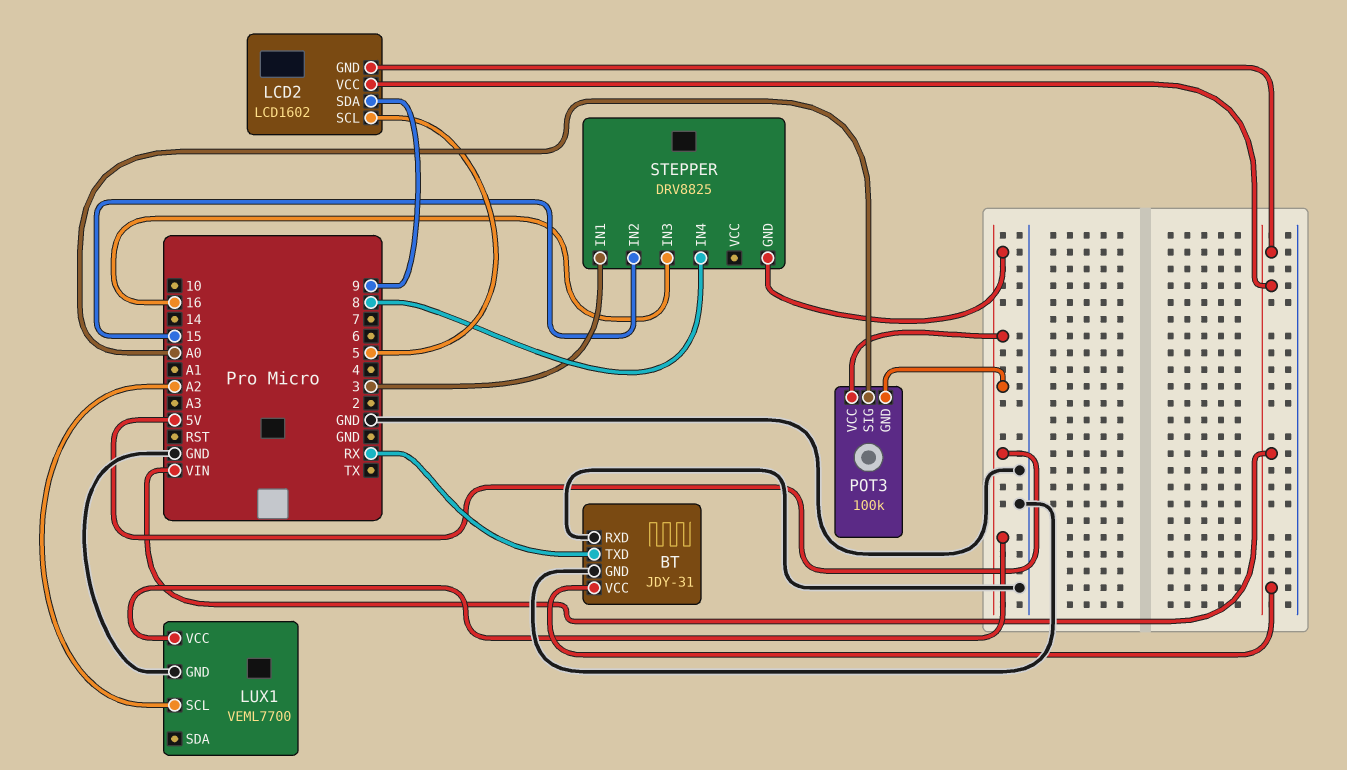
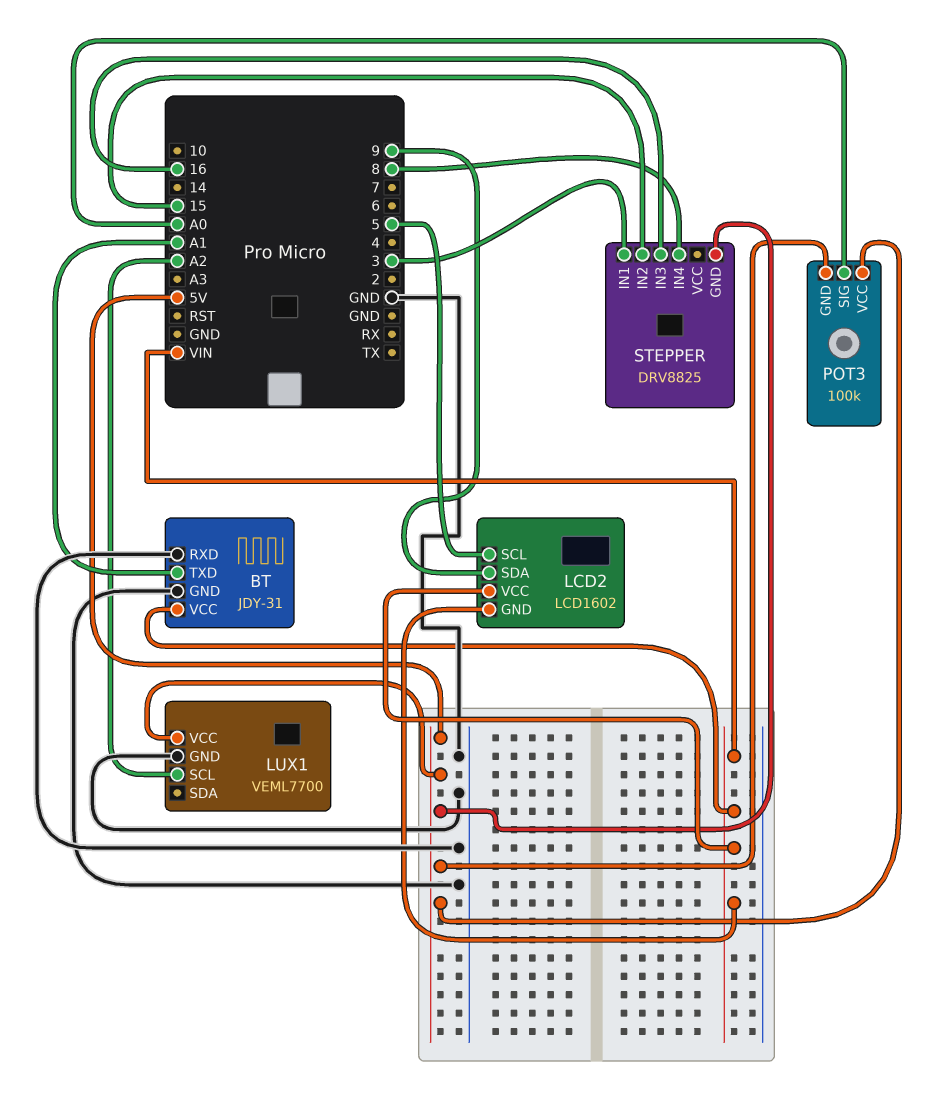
BT pin TXD: RX -> A1

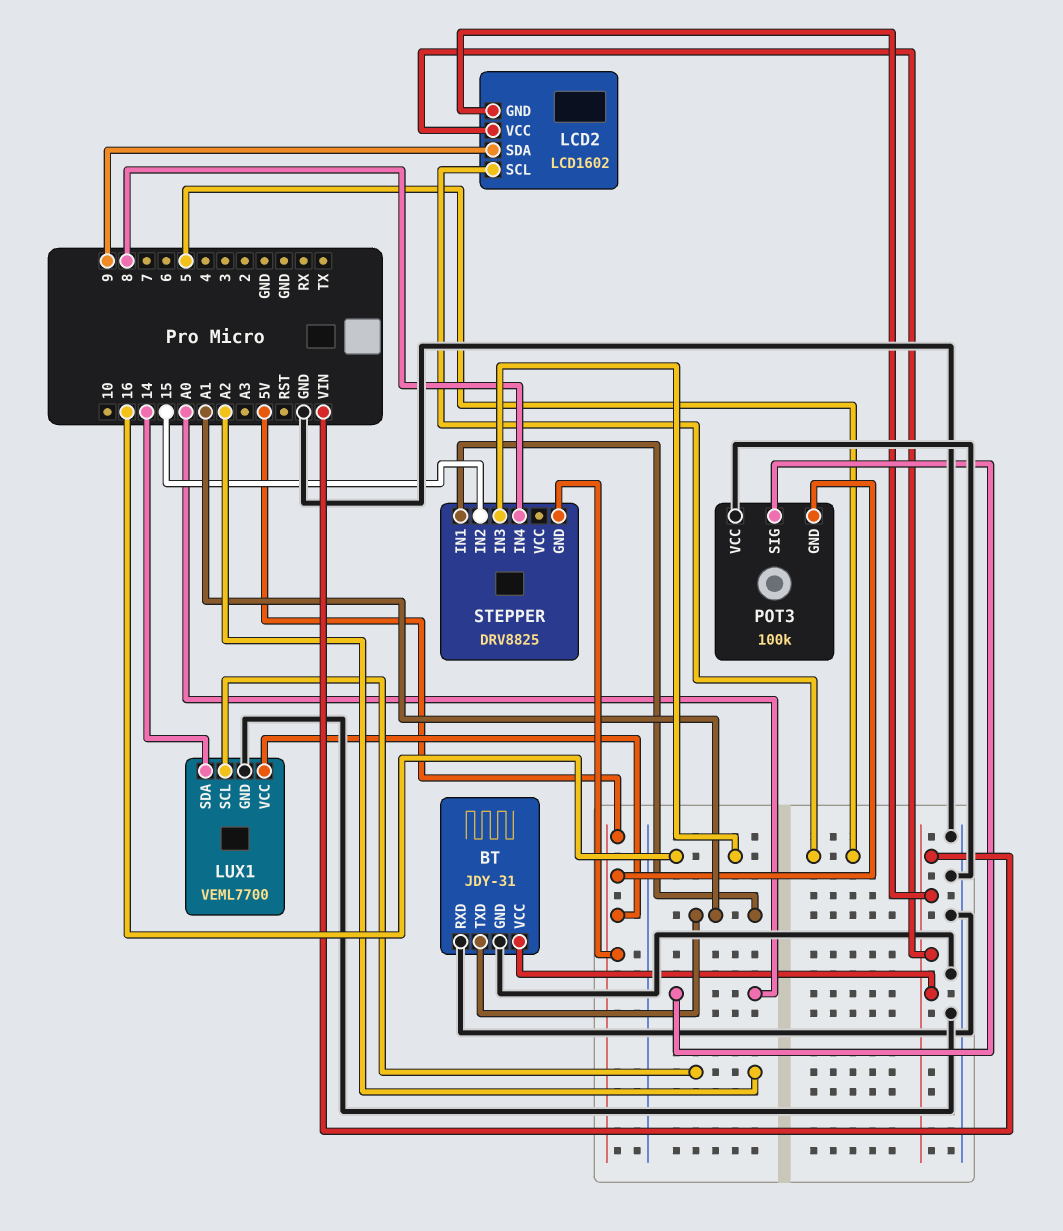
LUX1 pin SDA: none -> 14
POT3 pin VCC: 5V -> GND
STEPPER pin IN1: 3 -> A1

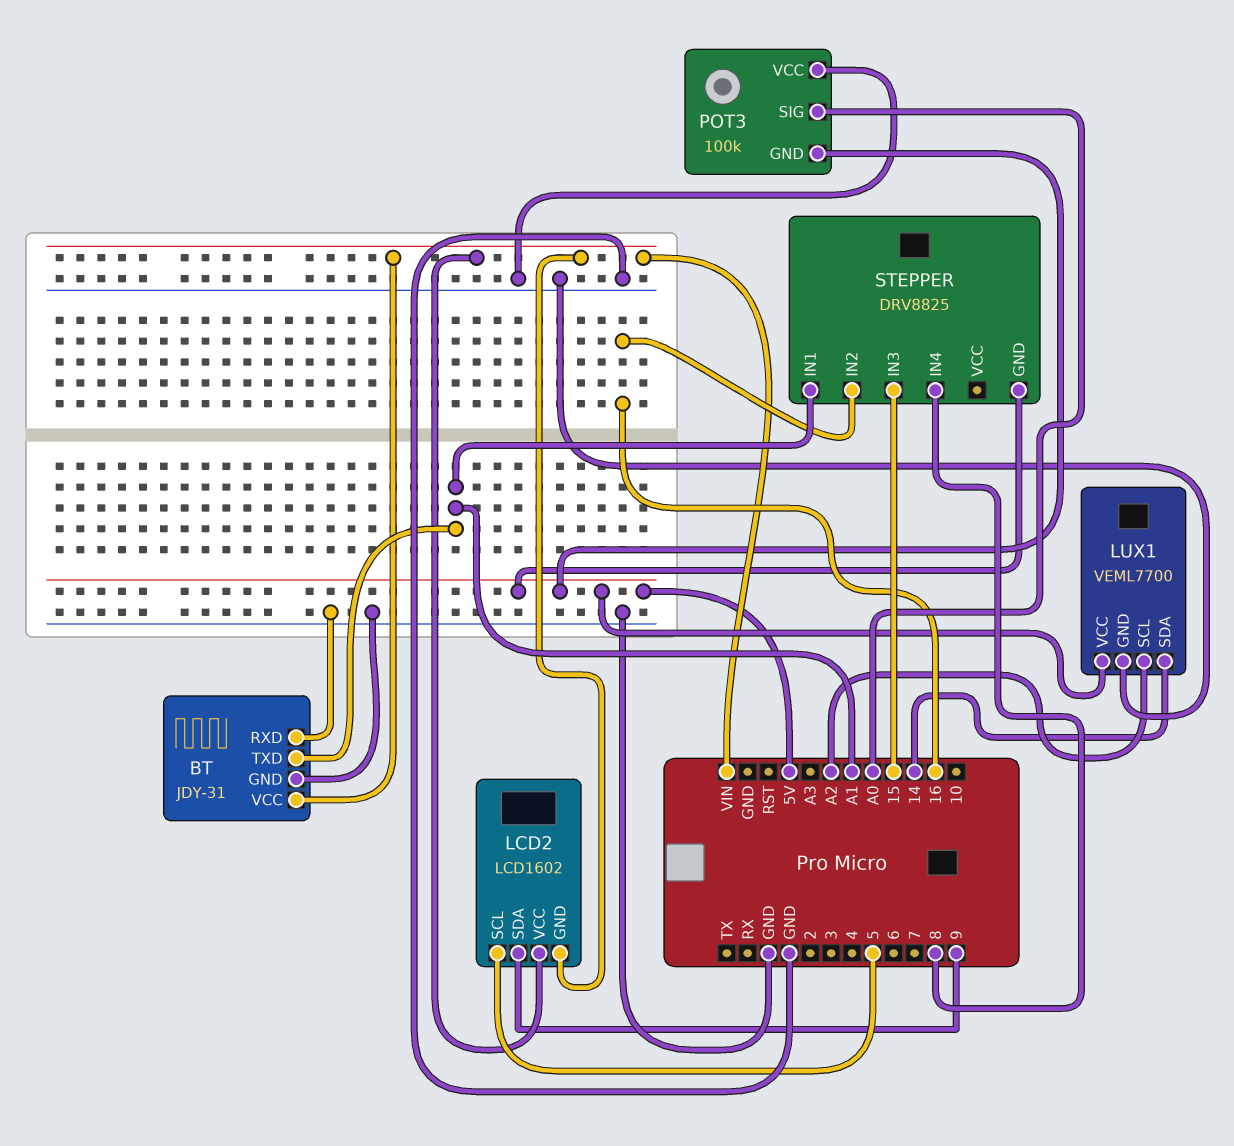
STEPPER pin IN2: 15 -> 16
STEPPER pin IN3: 16 -> 15

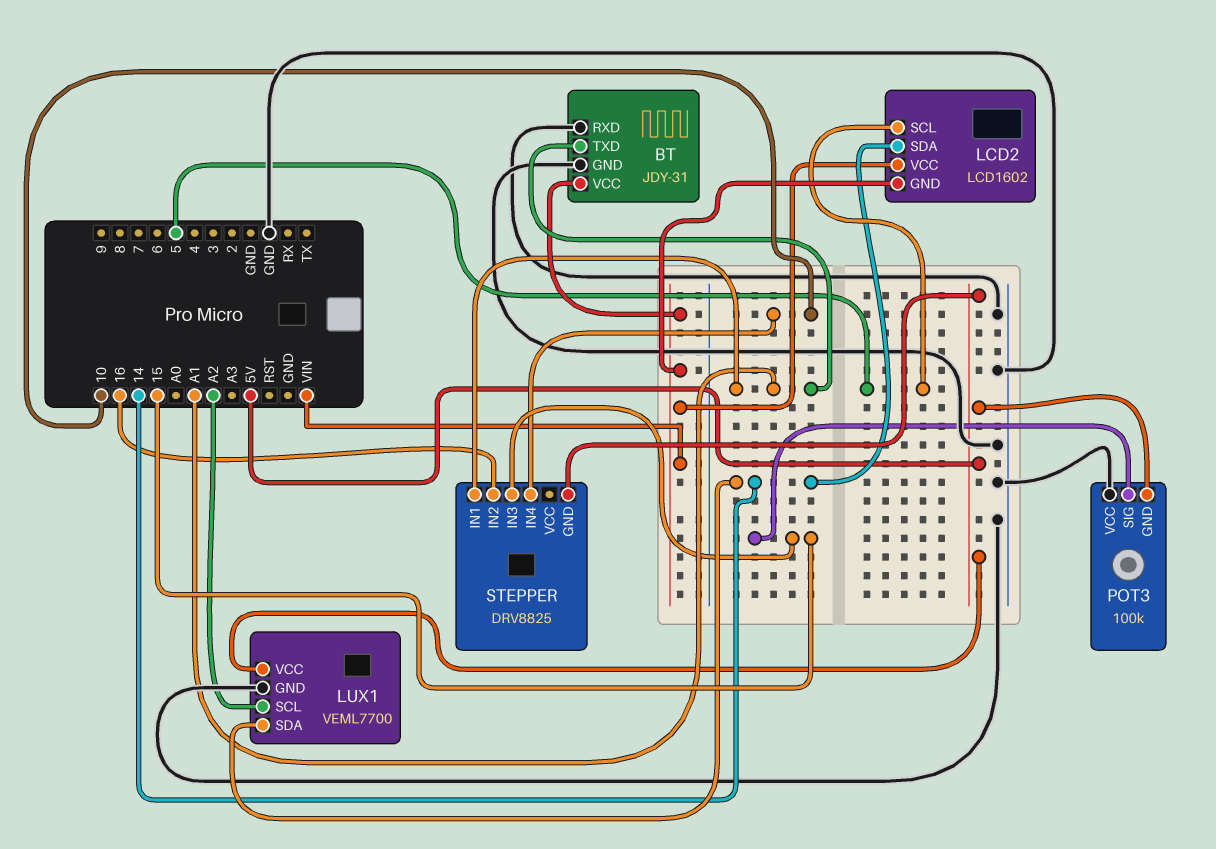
LCD2 pin SDA: 9 -> 14
POT3 pin SIG: A0 -> 15
STEPPER pin IN4: 8 -> 10

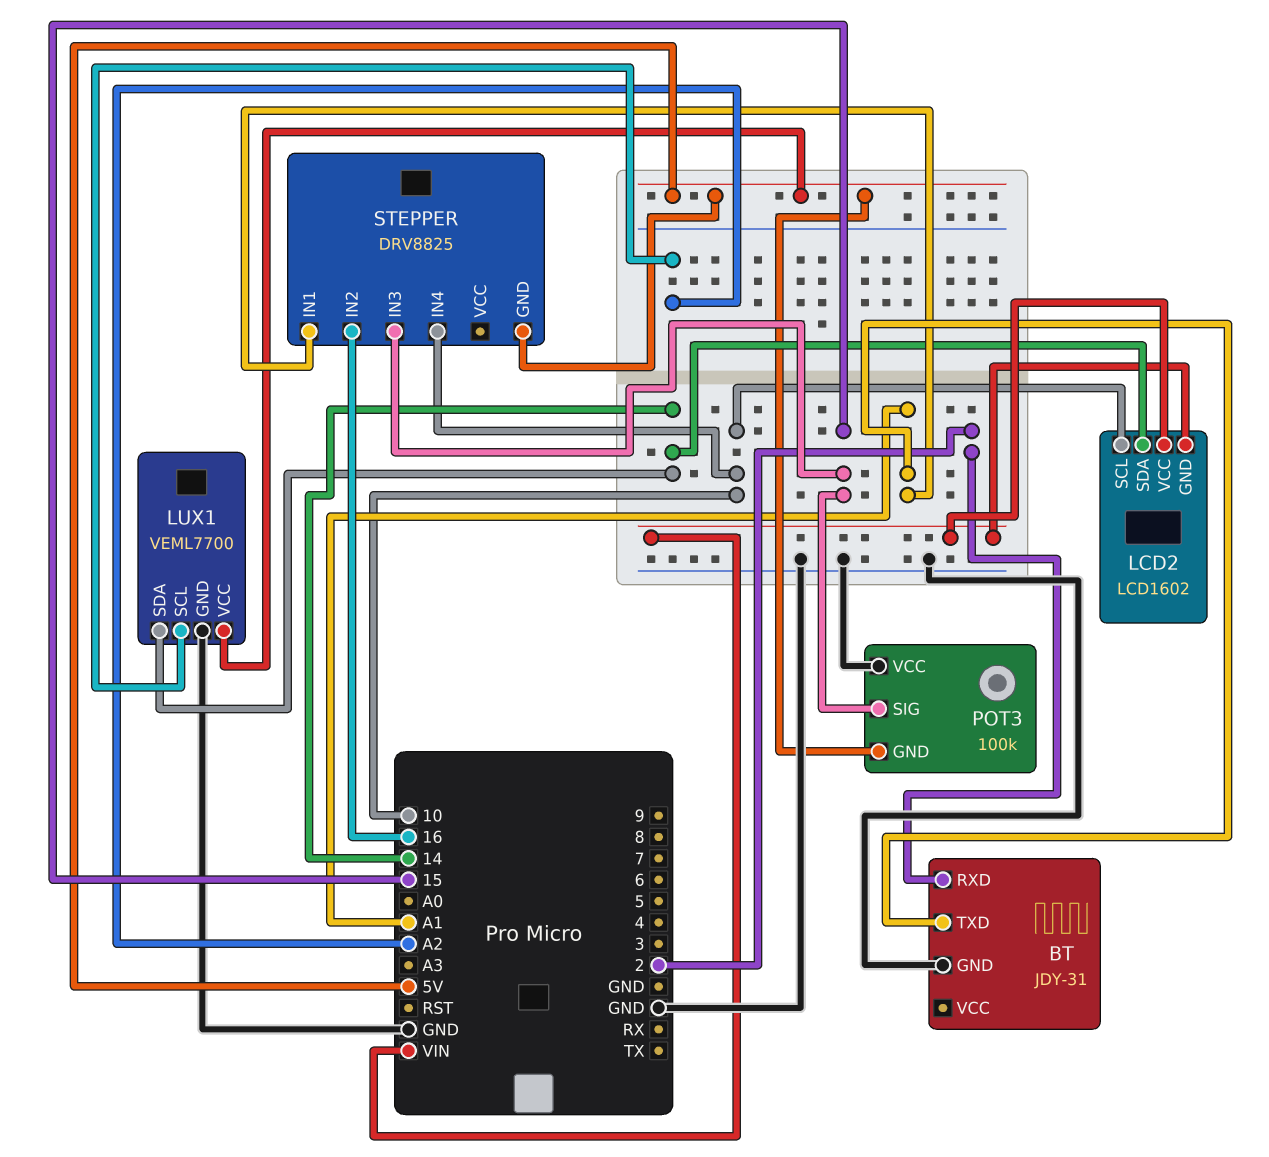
BT pin RXD: GND -> 2
BT pin VCC: VIN -> none
LCD2 pin SCL: 5 -> 10

